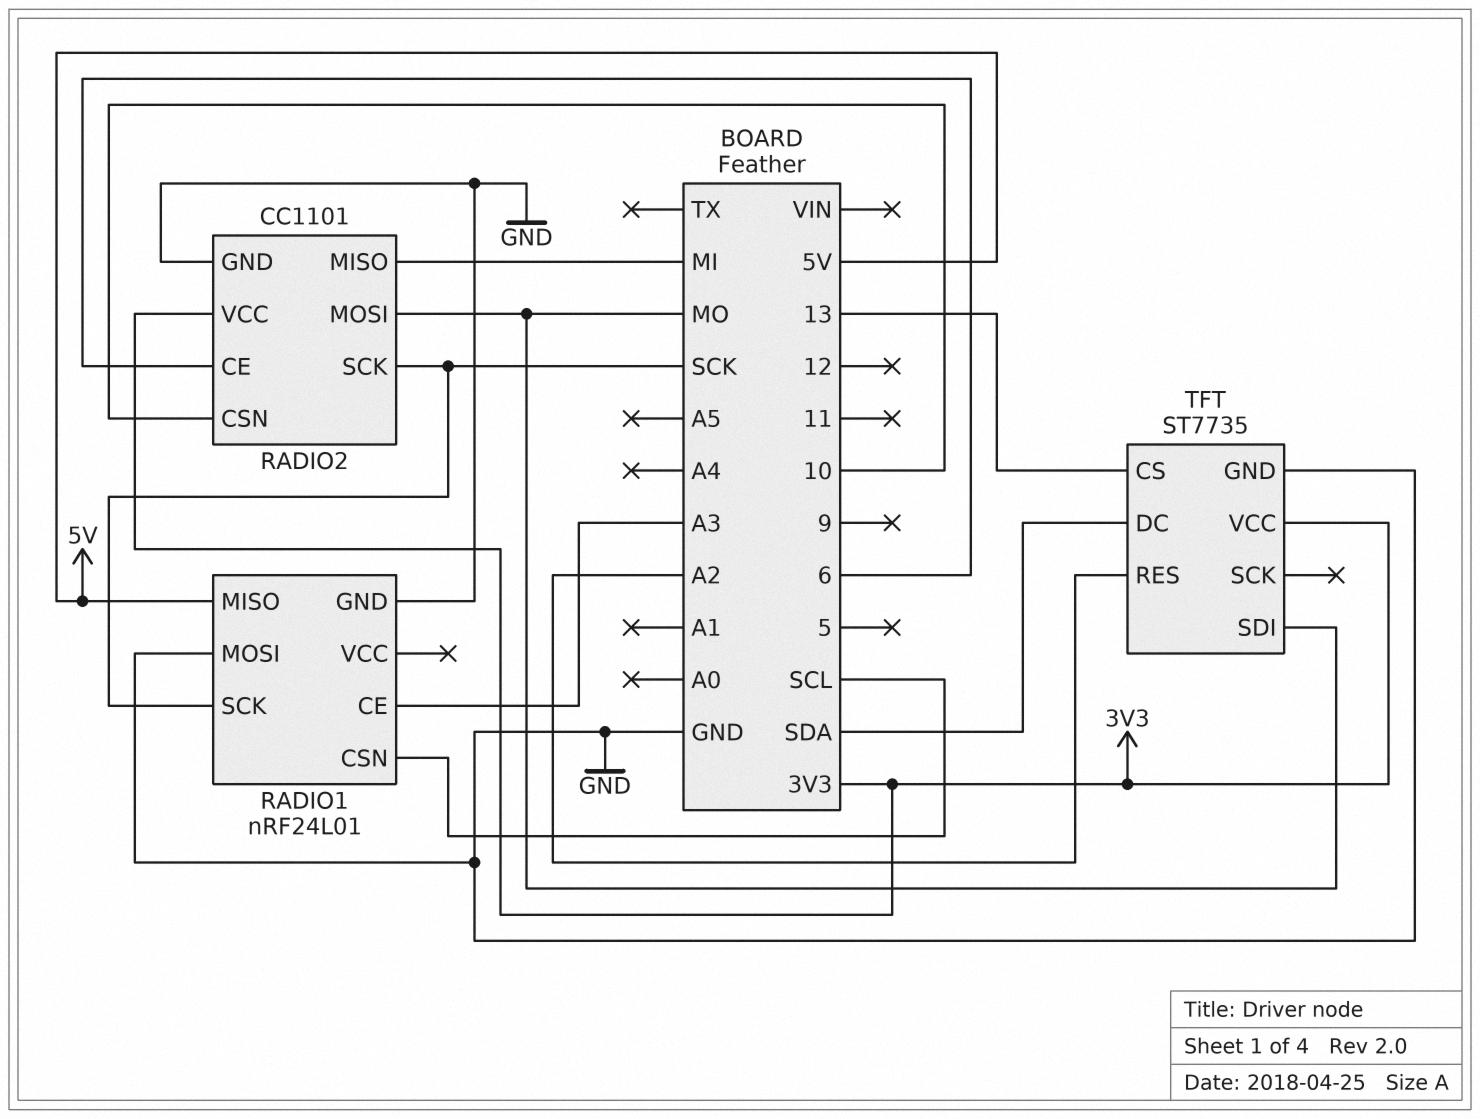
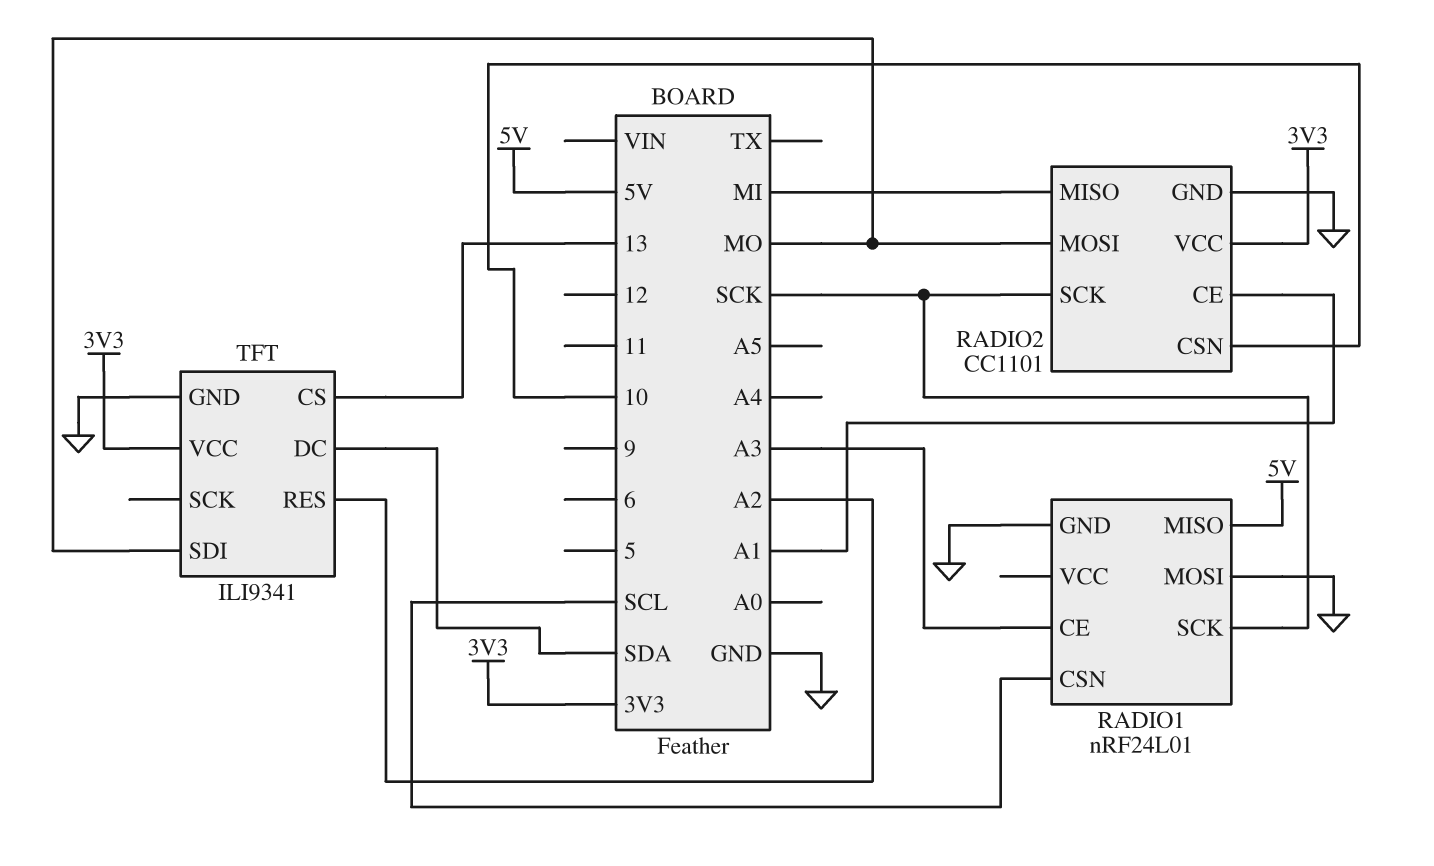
RADIO2 pin CE: 6 -> A1
TFT: ST7735 -> ILI9341

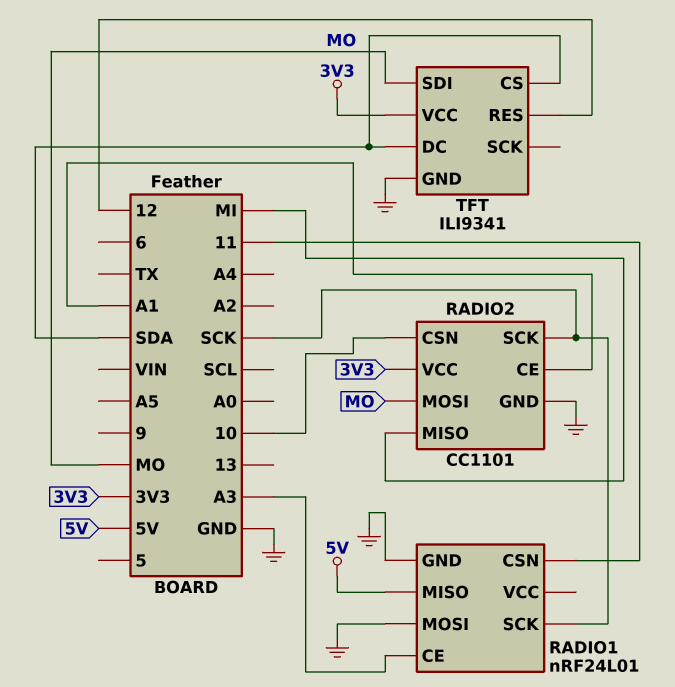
RADIO1 pin CSN: SCL -> 11
TFT pin CS: 13 -> SDA
TFT pin RES: A2 -> 12

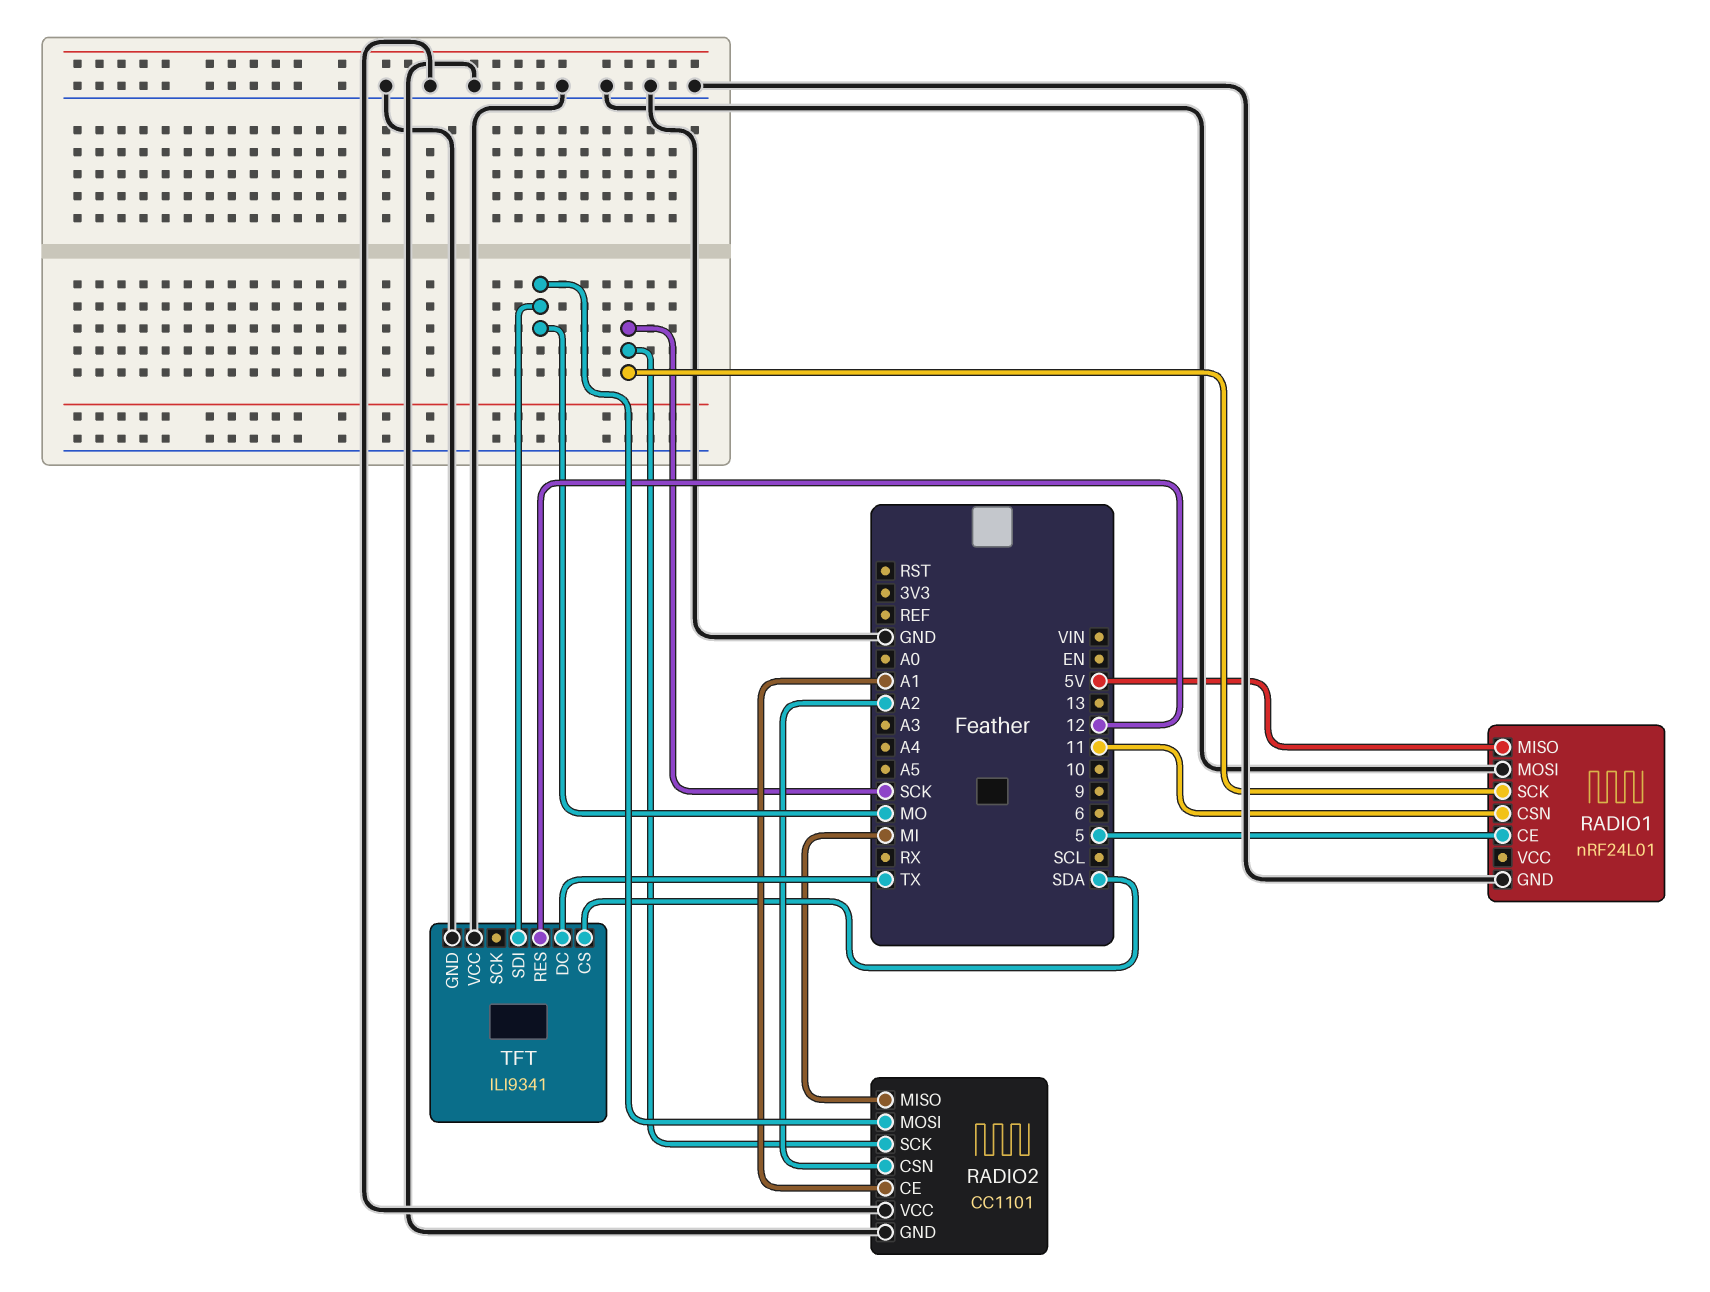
RADIO1 pin CE: A3 -> 5
RADIO2 pin CSN: 10 -> A2
RADIO2 pin VCC: 3V3 -> GND
TFT pin DC: SDA -> TX
TFT pin VCC: 3V3 -> GND

